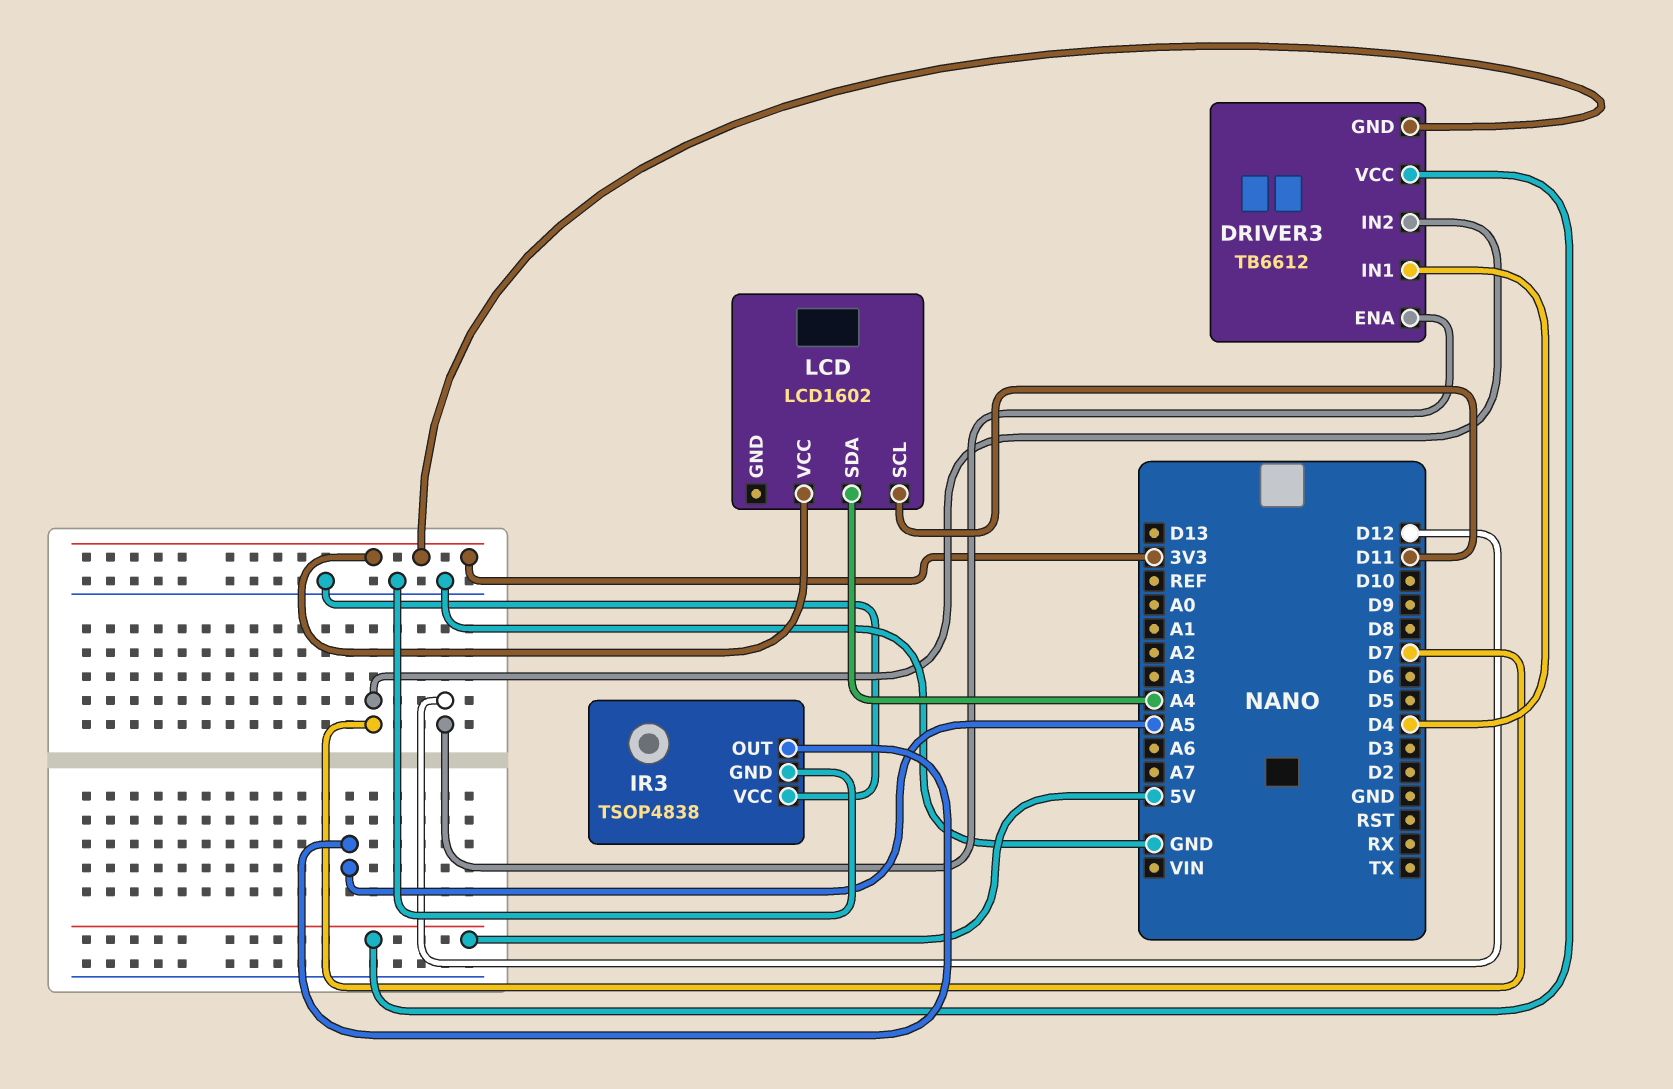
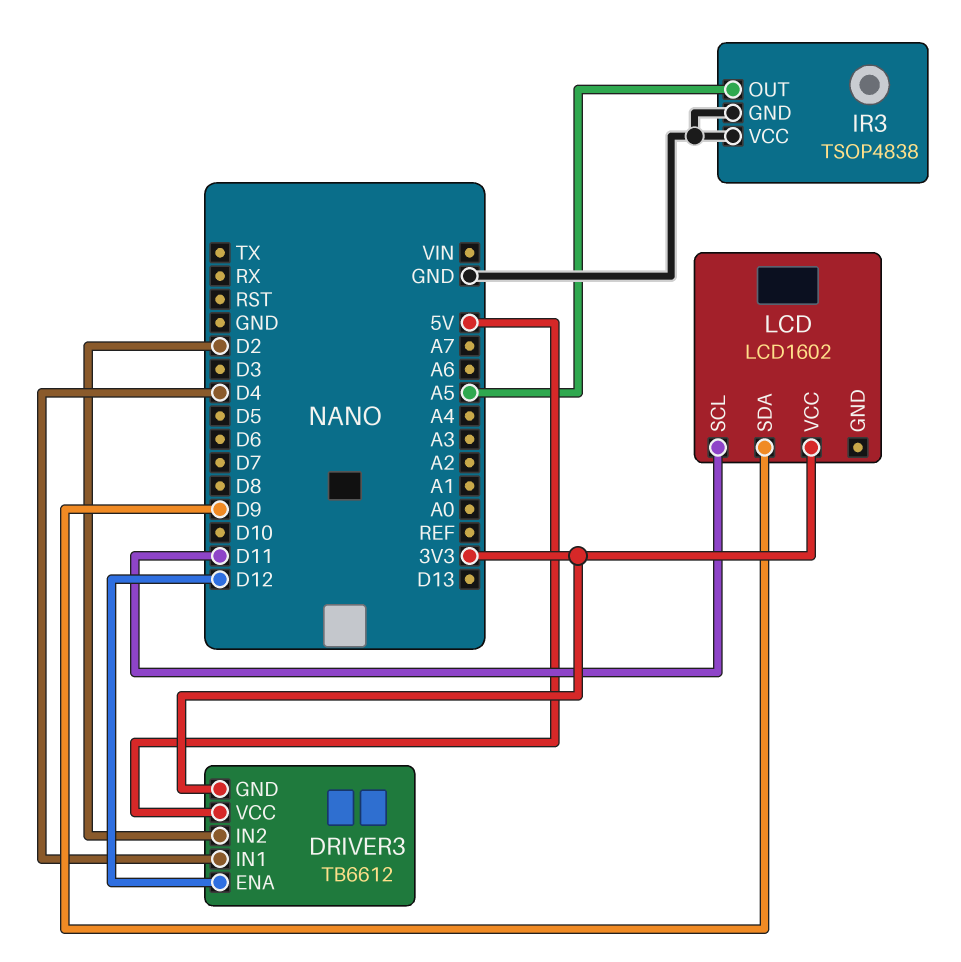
DRIVER3 pin IN2: D7 -> D2
LCD pin SDA: A4 -> D9

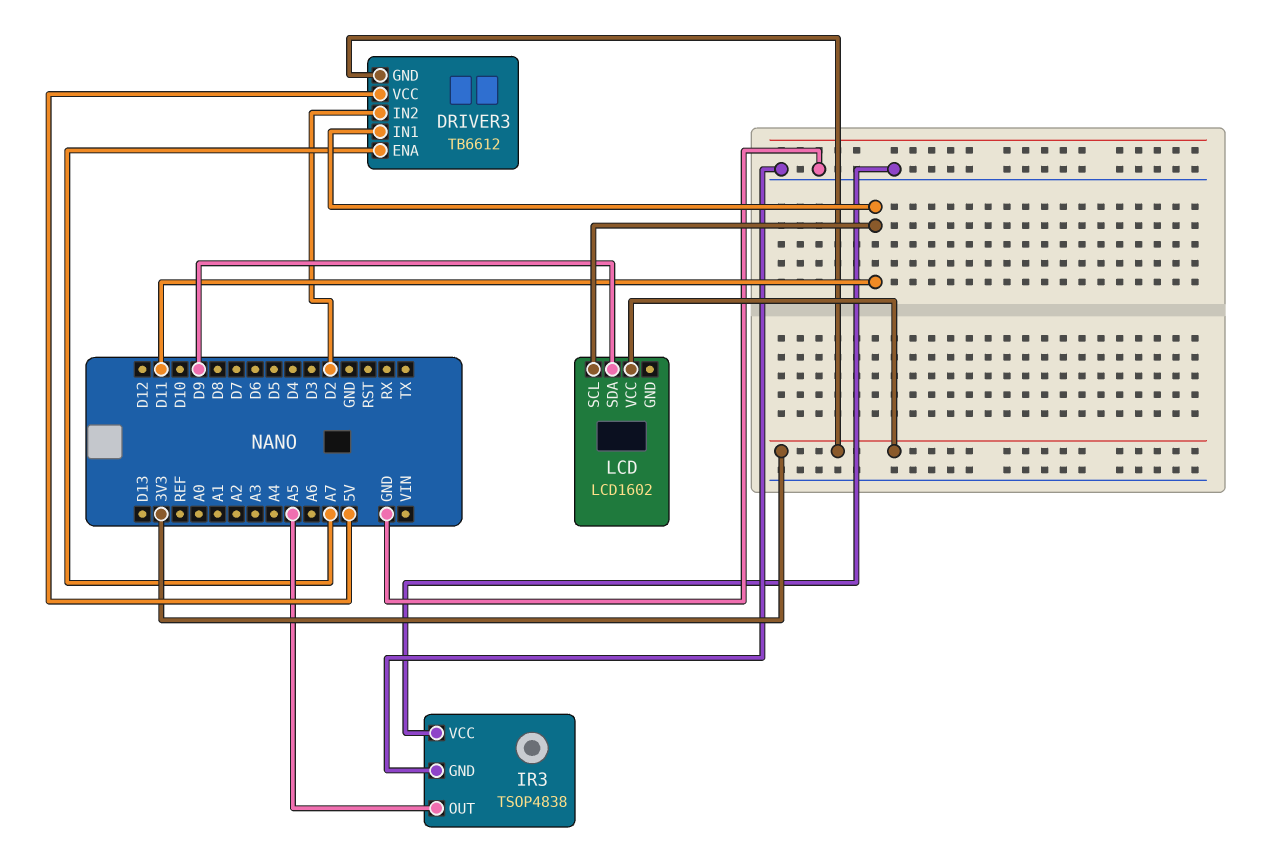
DRIVER3 pin ENA: D12 -> A7
DRIVER3 pin IN1: D4 -> D11

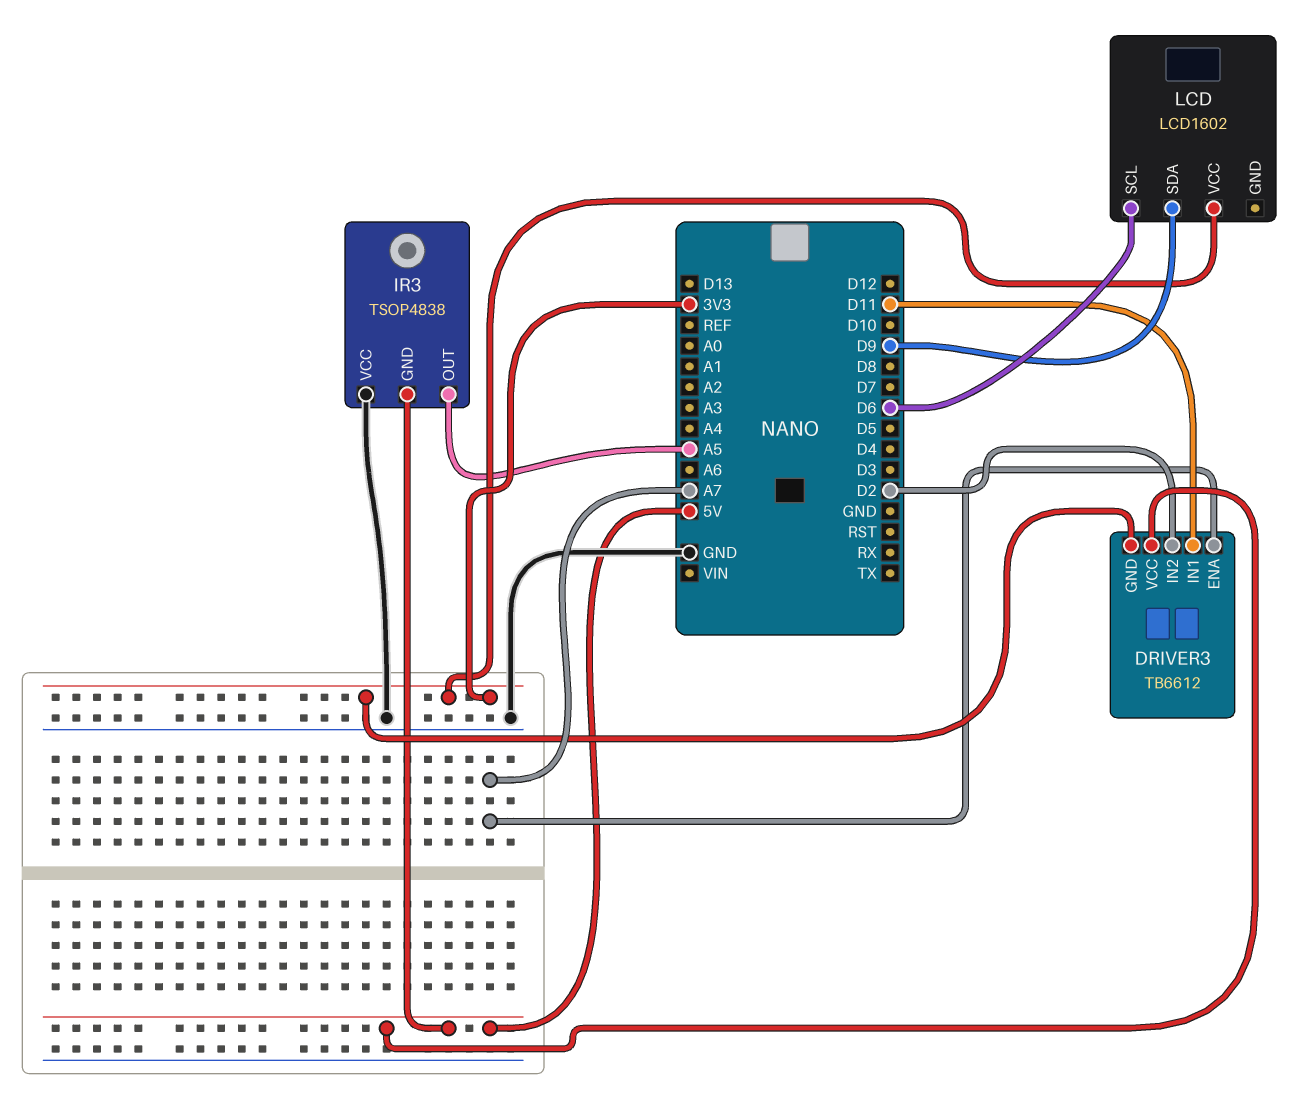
IR3 pin GND: GND -> 5V
LCD pin SCL: D11 -> D6

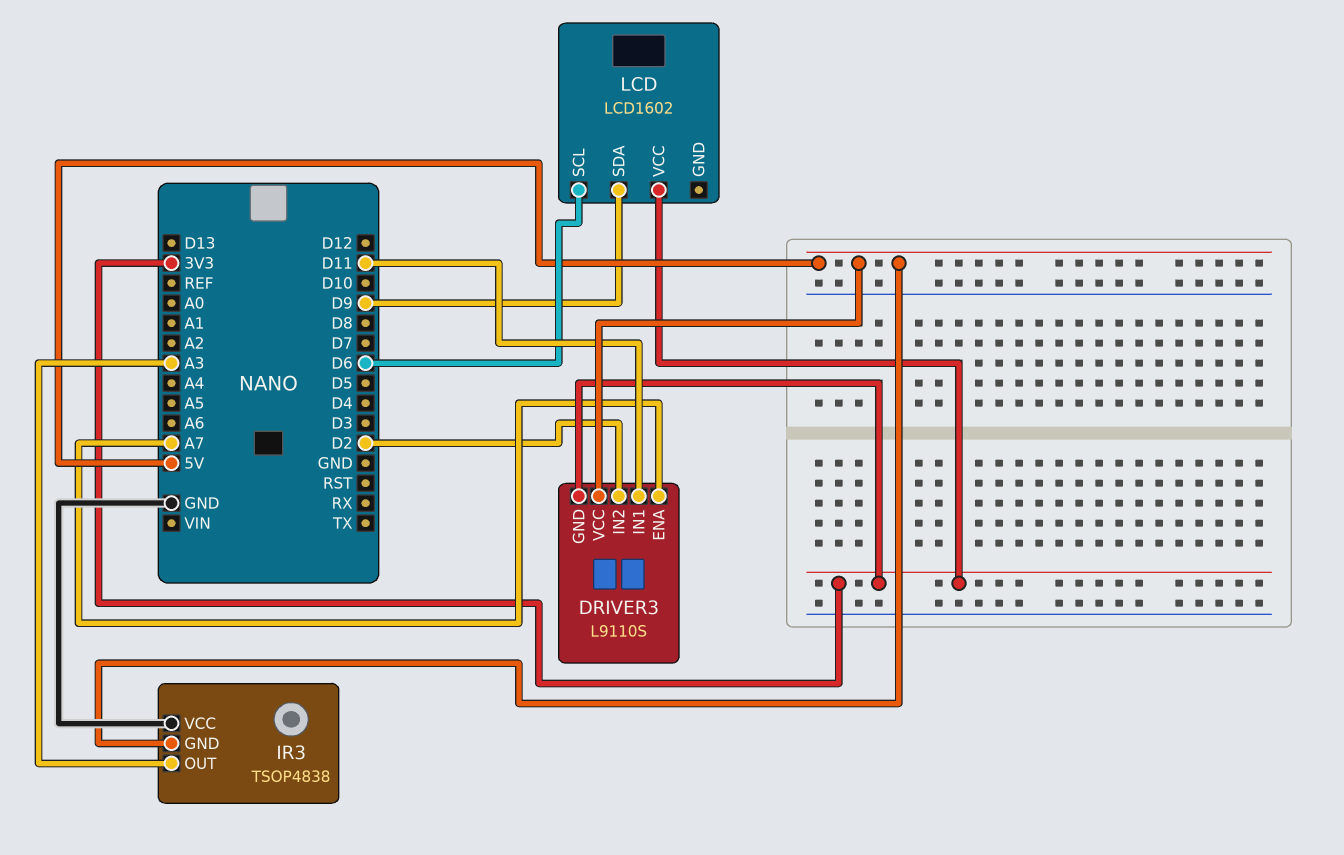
DRIVER3: TB6612 -> L9110S
IR3 pin OUT: A5 -> A3

